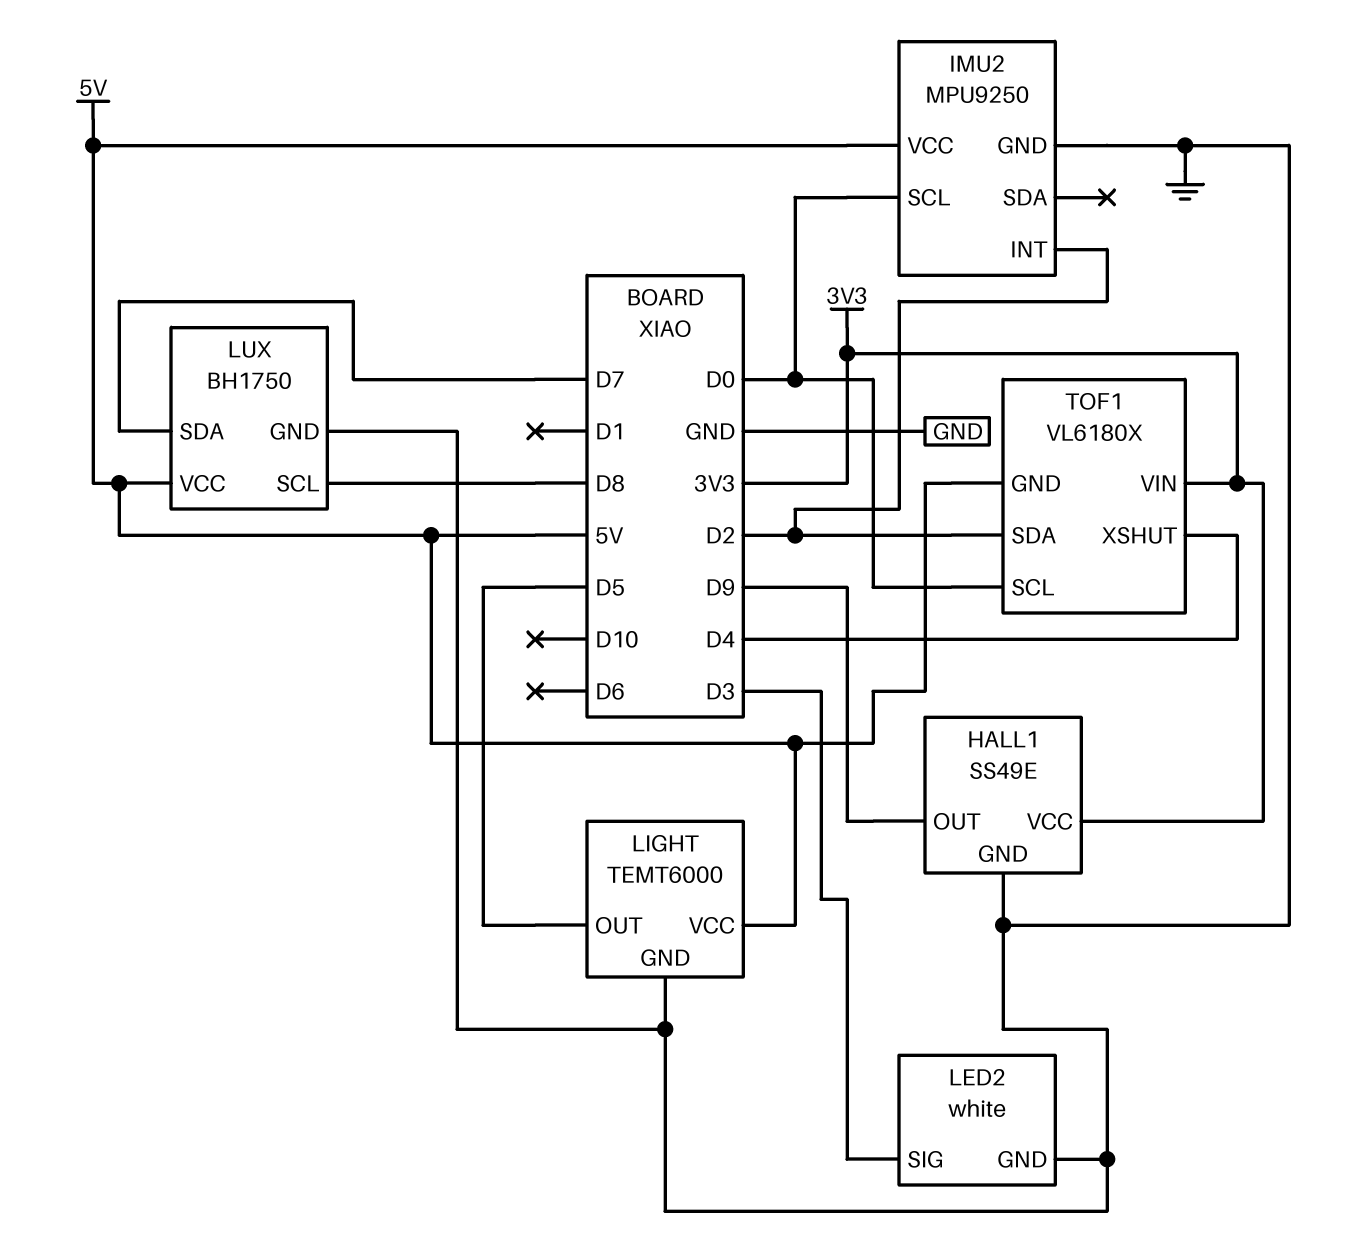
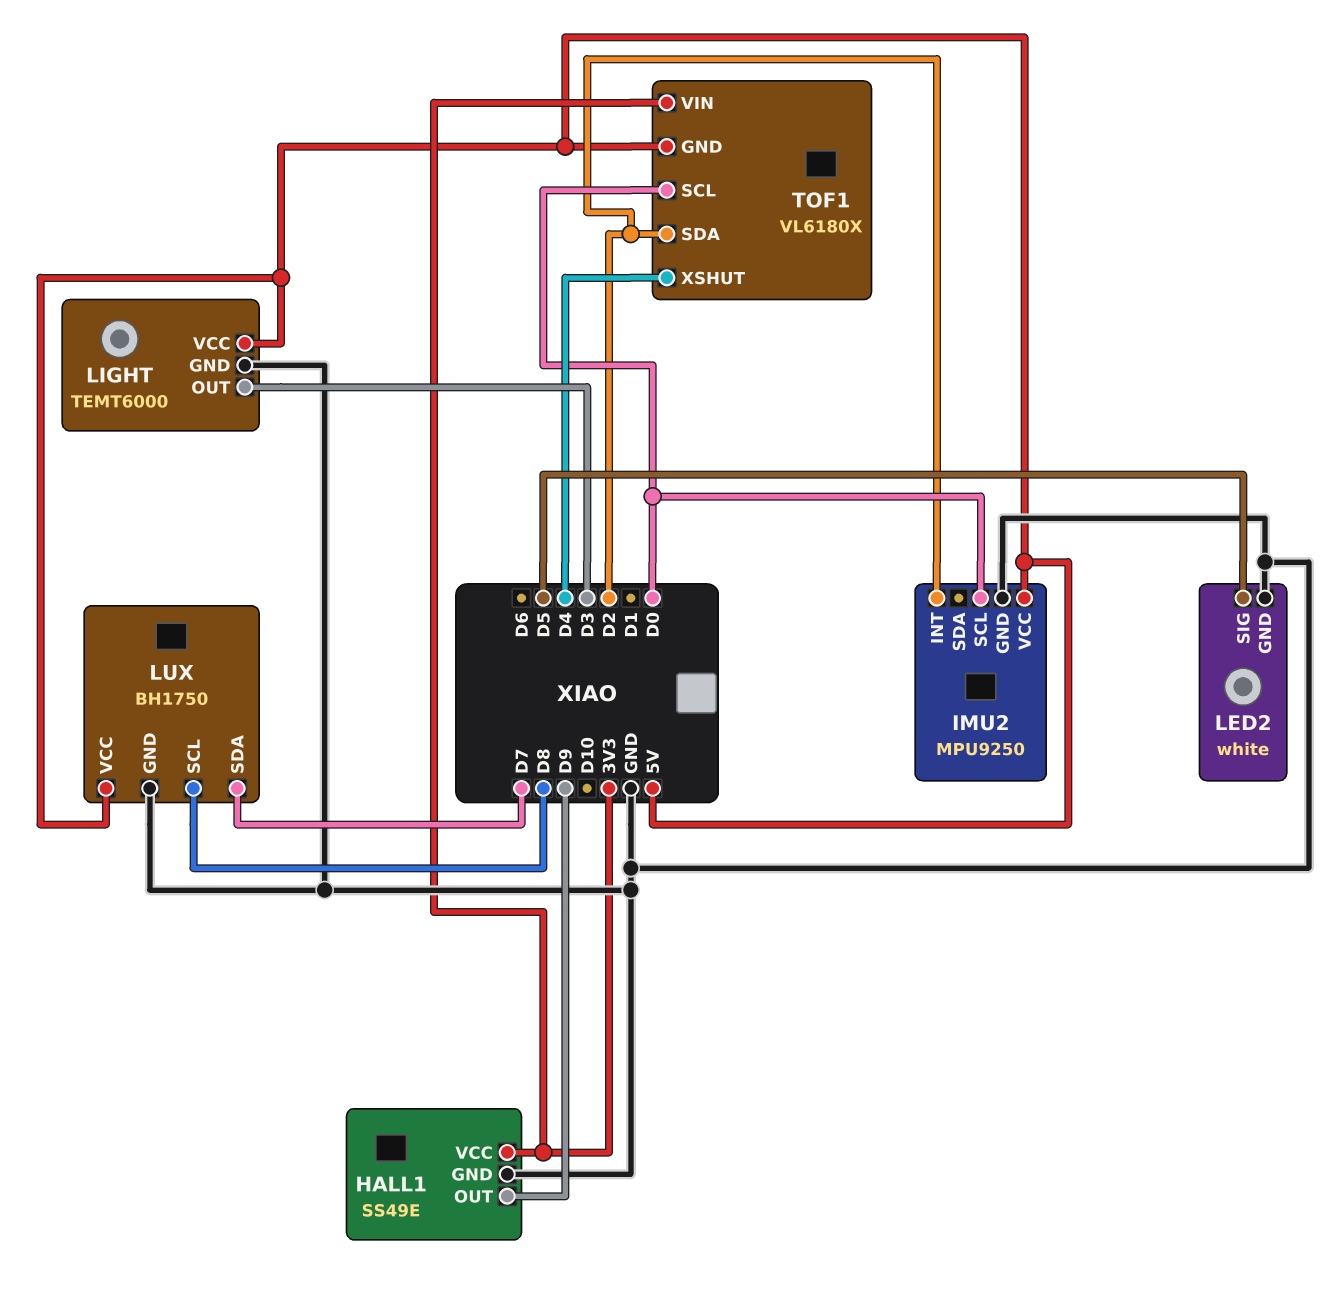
LED2 pin SIG: D3 -> D5
LIGHT pin OUT: D5 -> D3

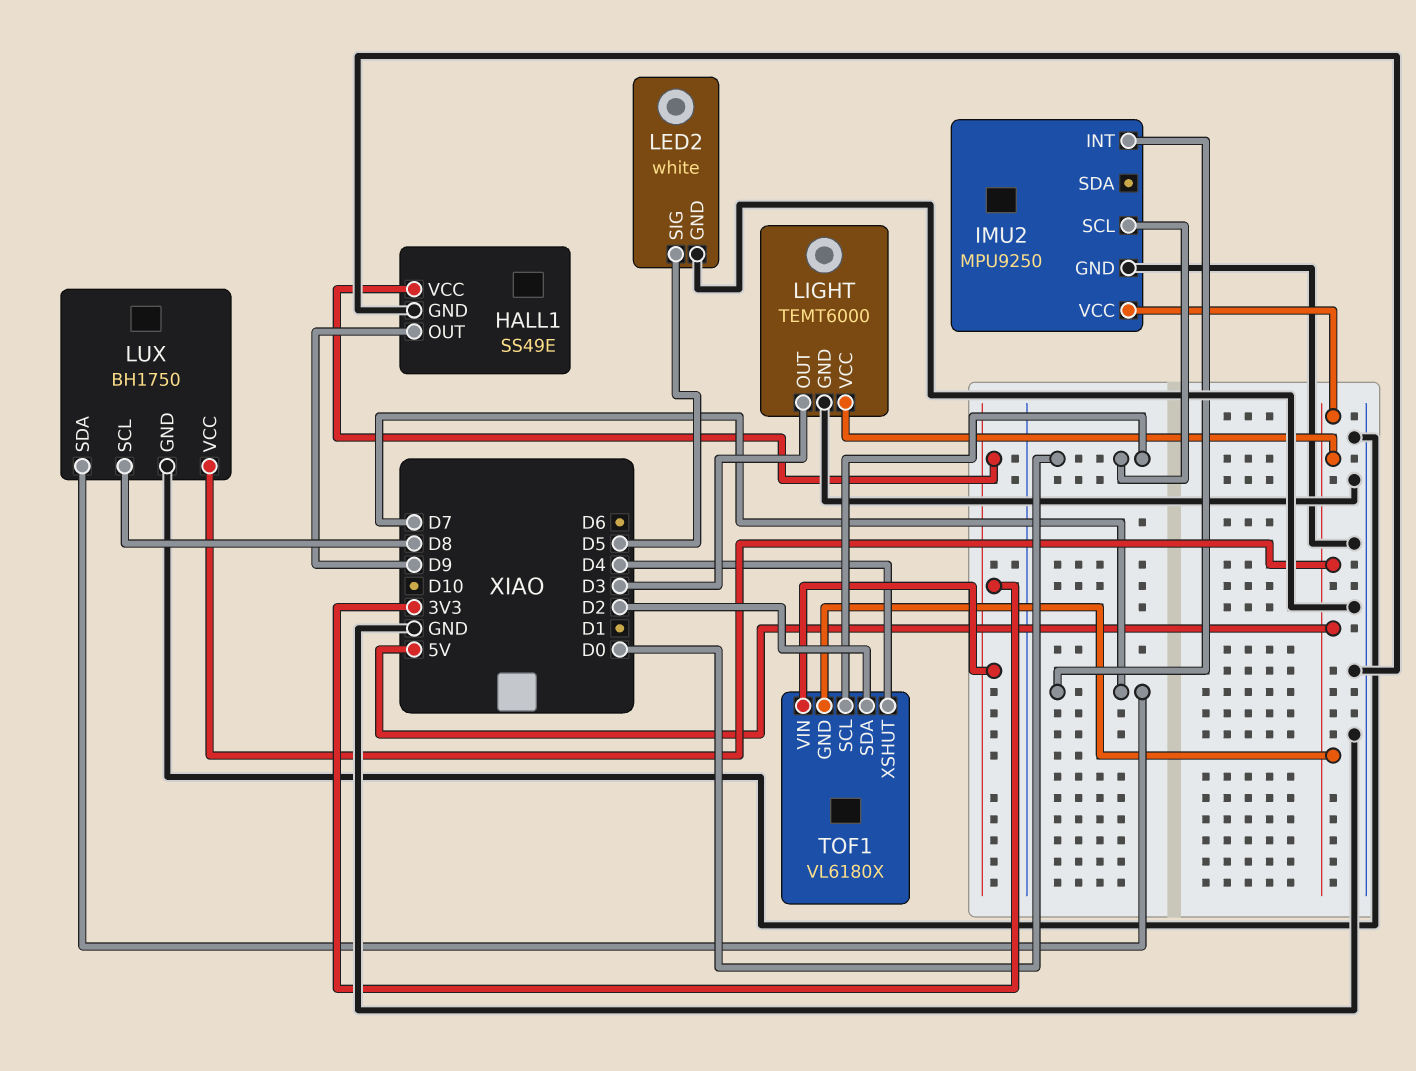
IMU2 pin INT: D2 -> D7

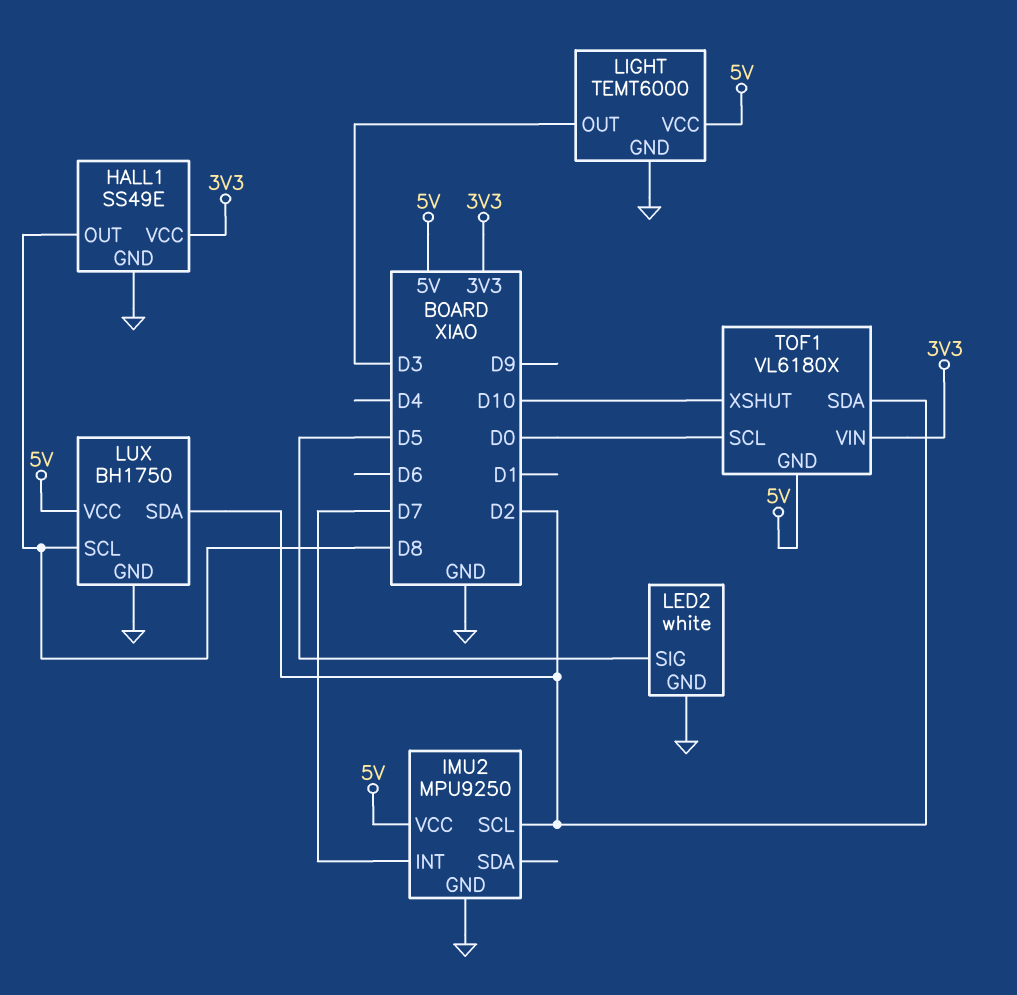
HALL1 pin OUT: D9 -> D8
IMU2 pin SCL: D0 -> D2
LUX pin SDA: D7 -> D2
TOF1 pin XSHUT: D4 -> D10

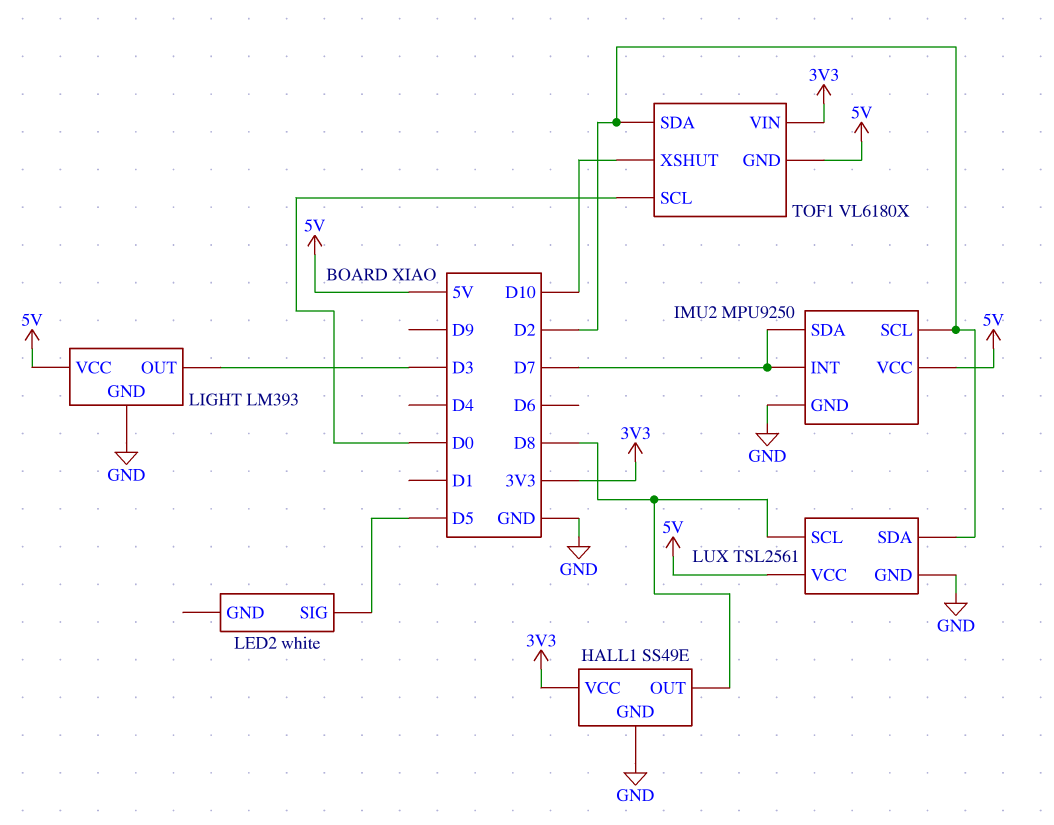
IMU2 pin SDA: none -> D7
LED2 pin GND: GND -> none
LIGHT: TEMT6000 -> LM393
LUX: BH1750 -> TSL2561

